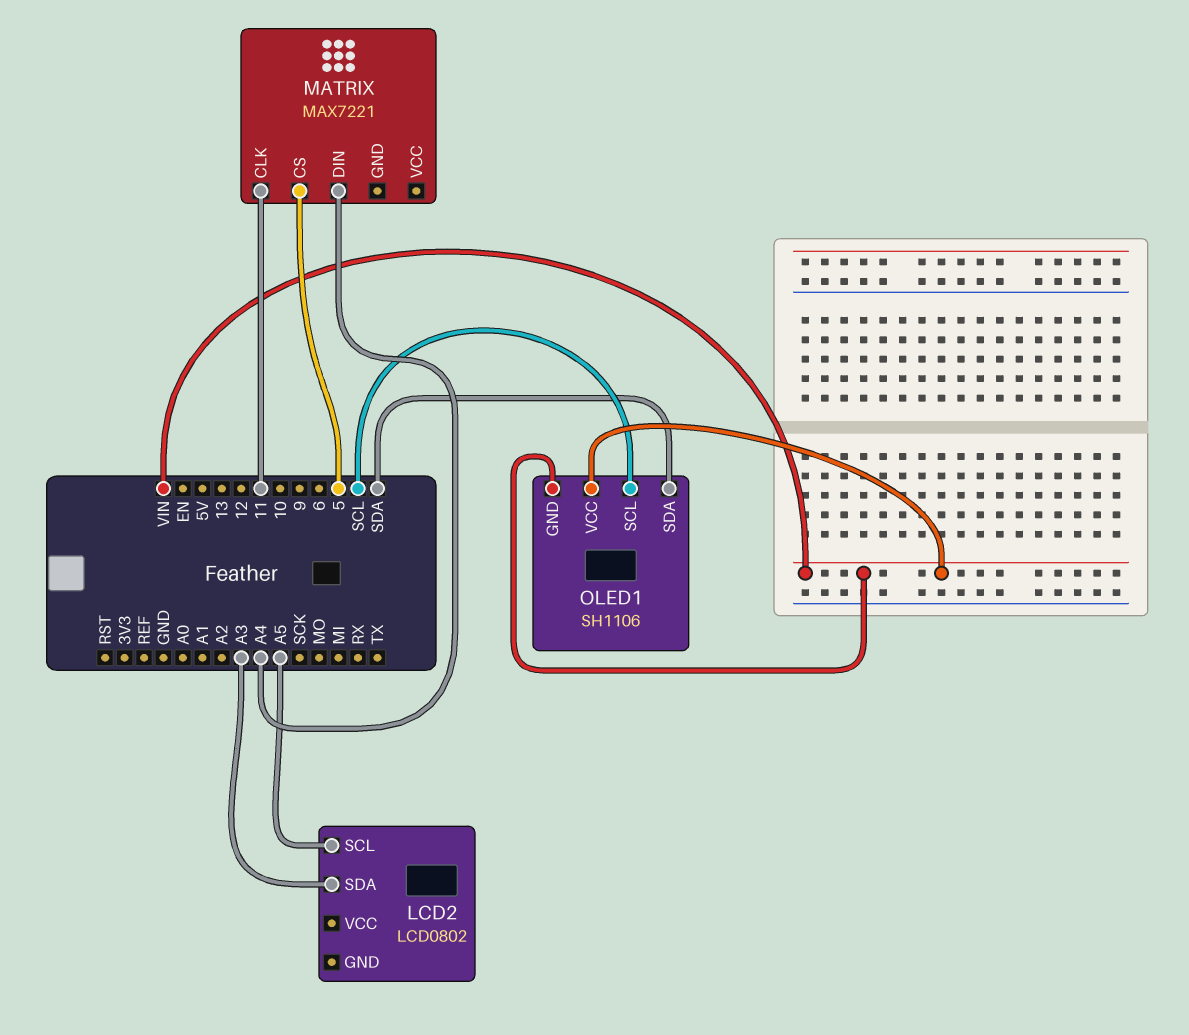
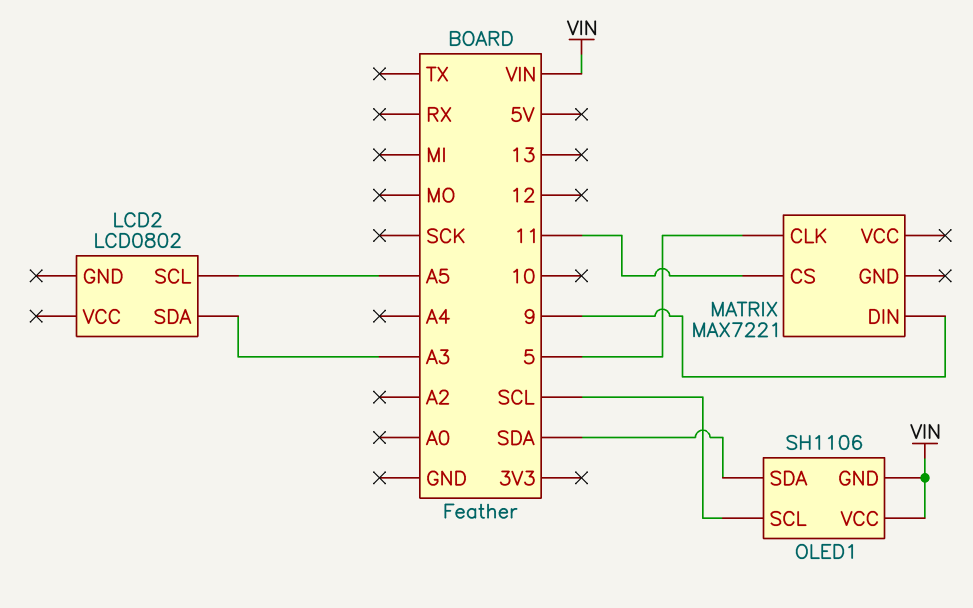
MATRIX pin CLK: 11 -> 5
MATRIX pin CS: 5 -> 11
MATRIX pin DIN: A4 -> 9

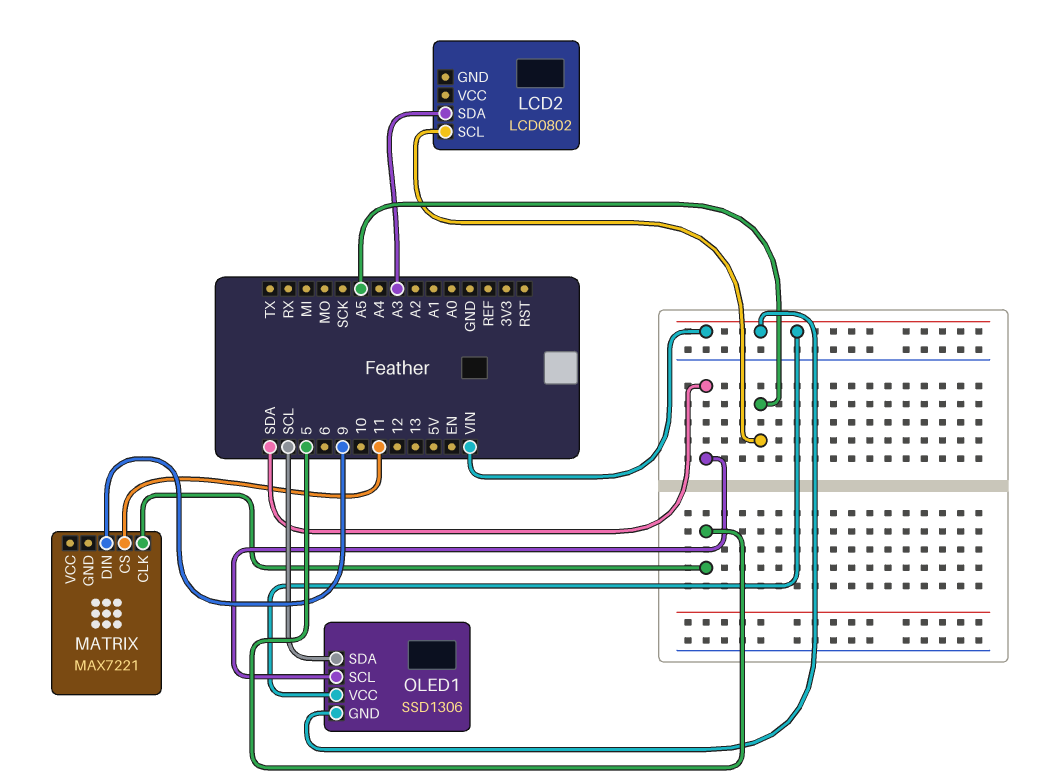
OLED1: SH1106 -> SSD1306
OLED1 pin SCL: SCL -> SDA
OLED1 pin SDA: SDA -> SCL

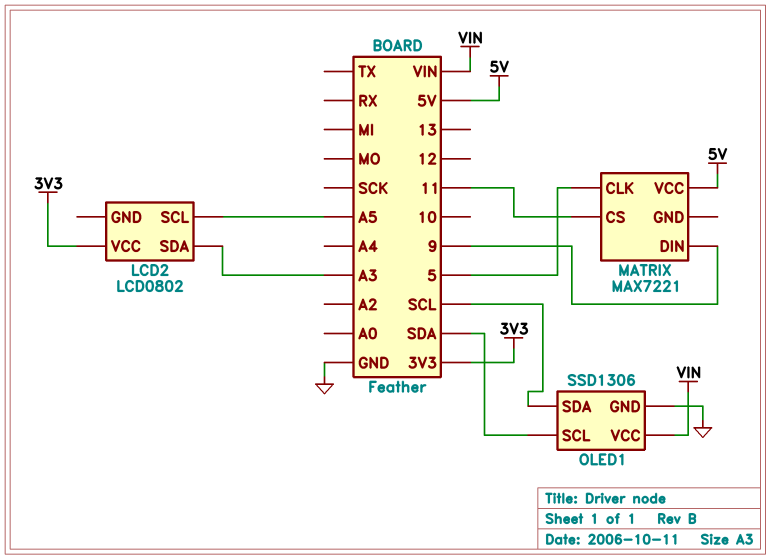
LCD2 pin VCC: none -> 3V3
MATRIX pin VCC: none -> 5V
OLED1 pin GND: VIN -> GND

